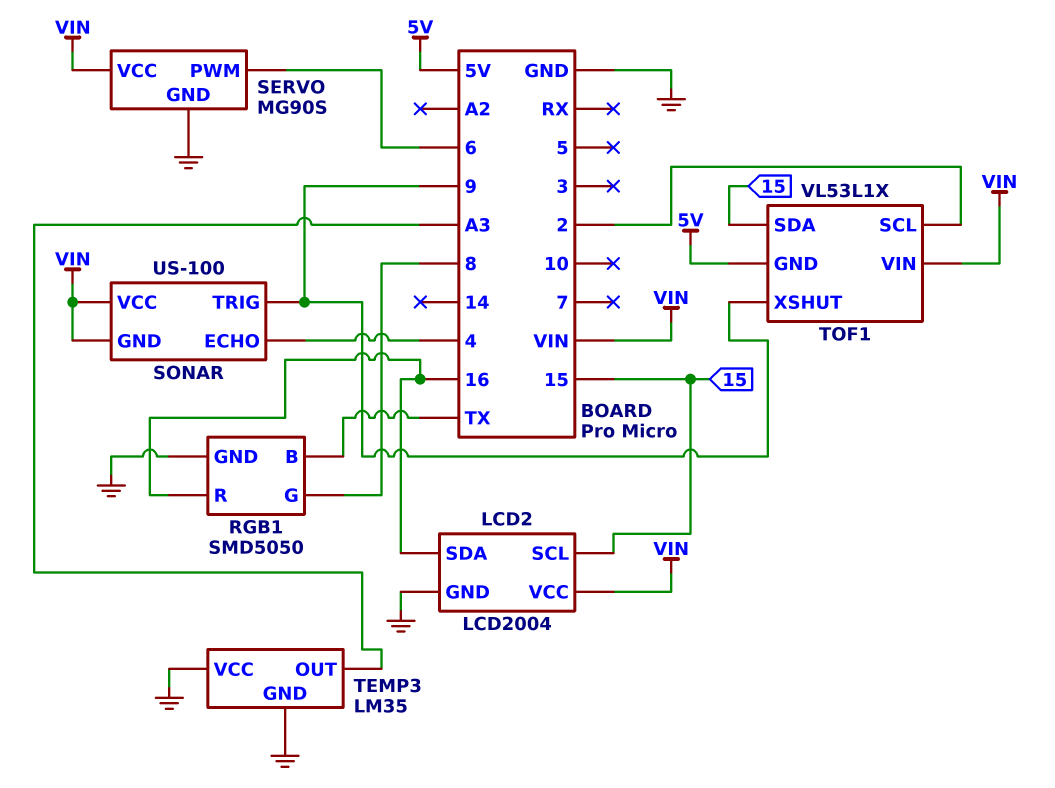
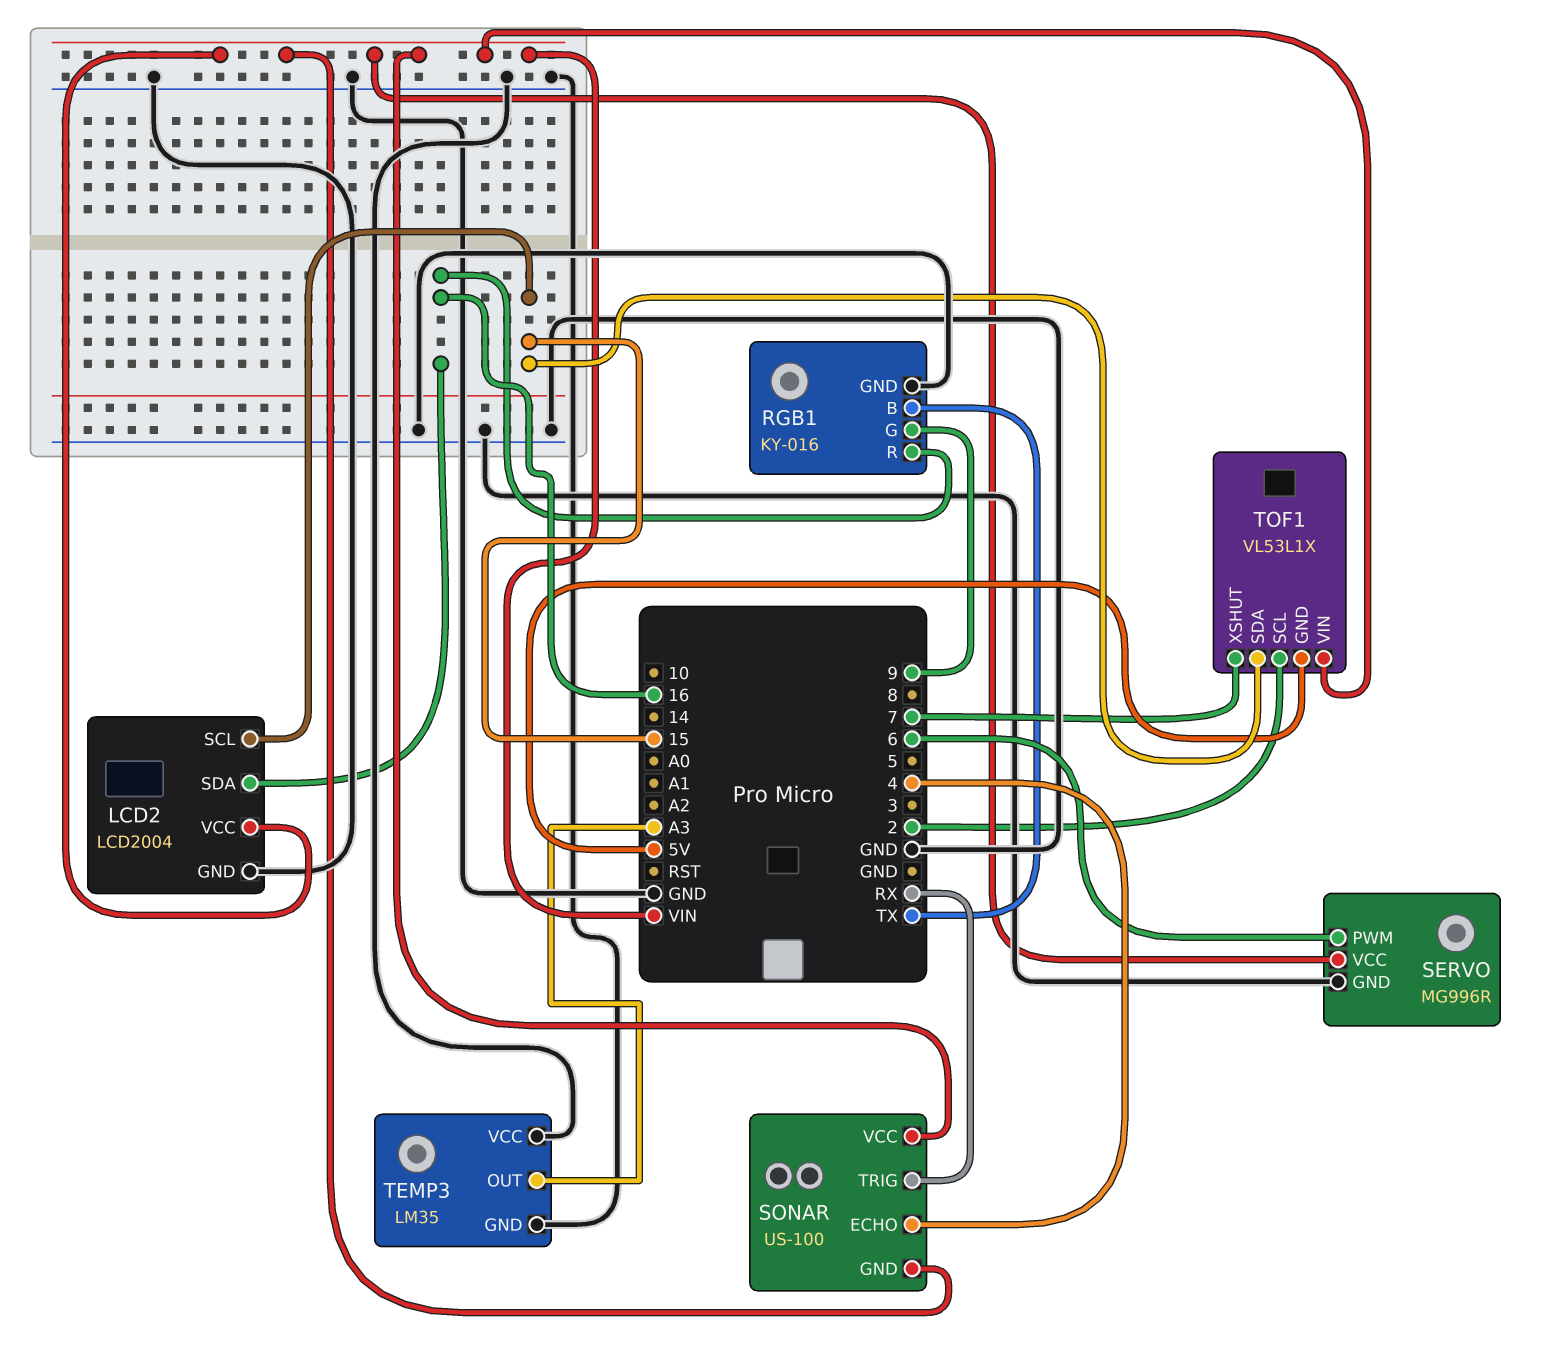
RGB1: SMD5050 -> KY-016
RGB1 pin G: 8 -> 9
SERVO: MG90S -> MG996R
SONAR pin TRIG: 9 -> RX
TOF1 pin XSHUT: 9 -> 7

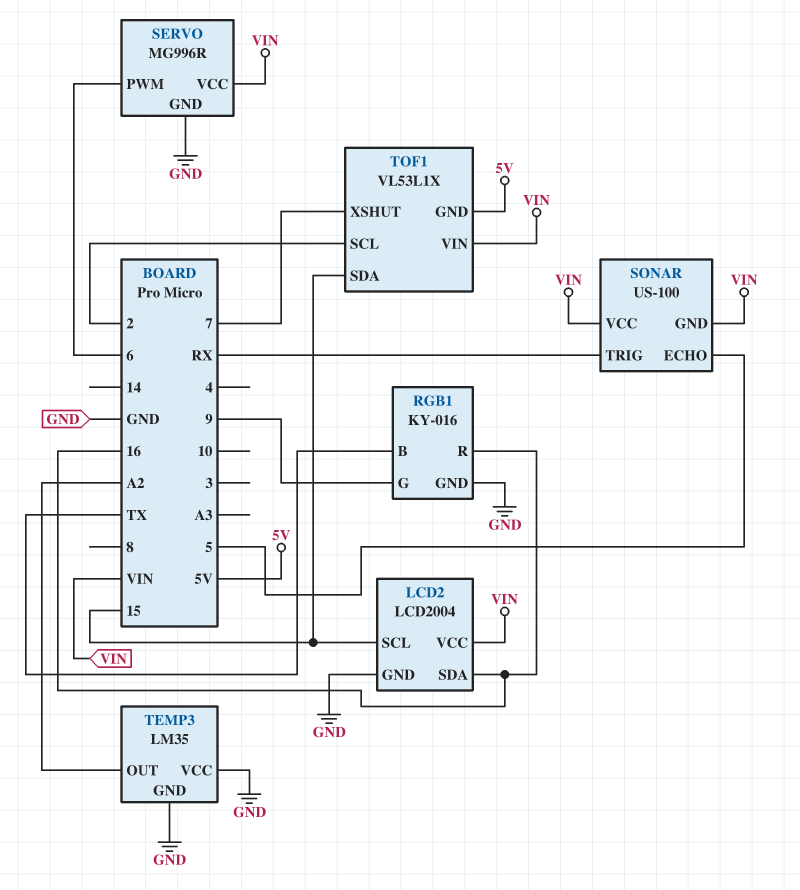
SONAR pin ECHO: 4 -> 5
TEMP3 pin OUT: A3 -> A2

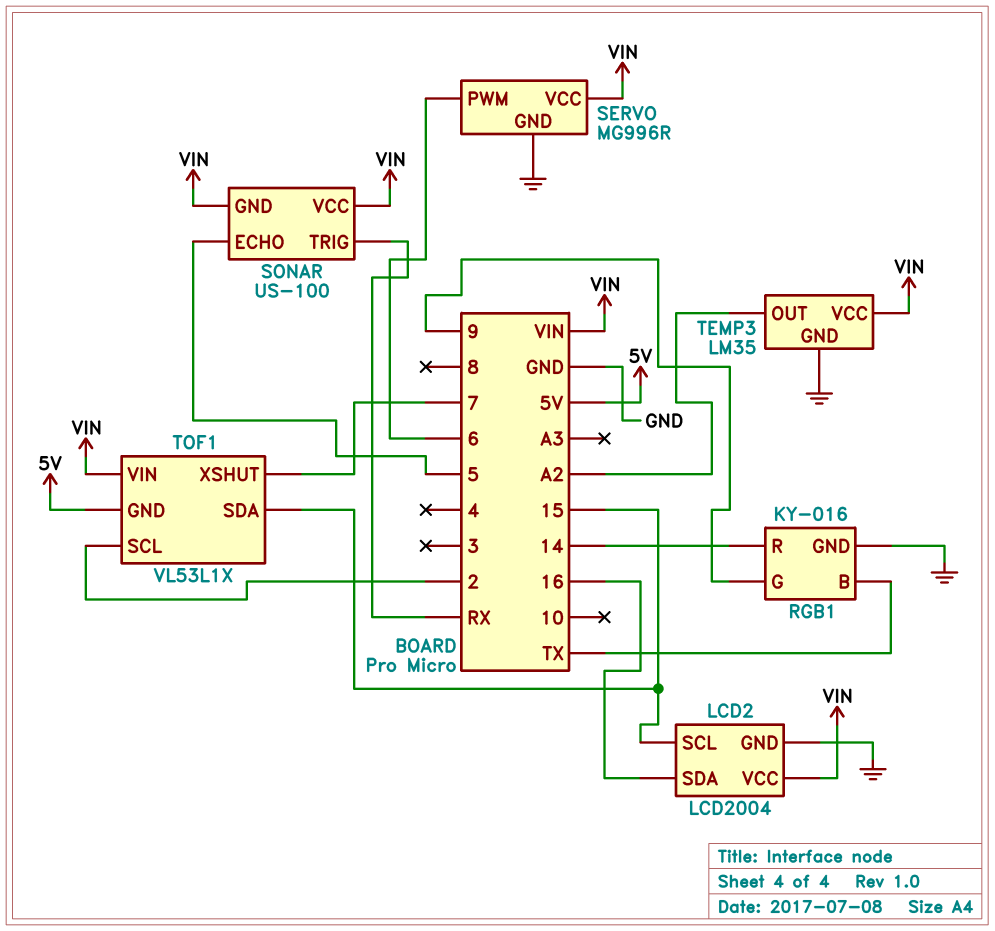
RGB1 pin R: 16 -> 14
TEMP3 pin VCC: GND -> VIN

